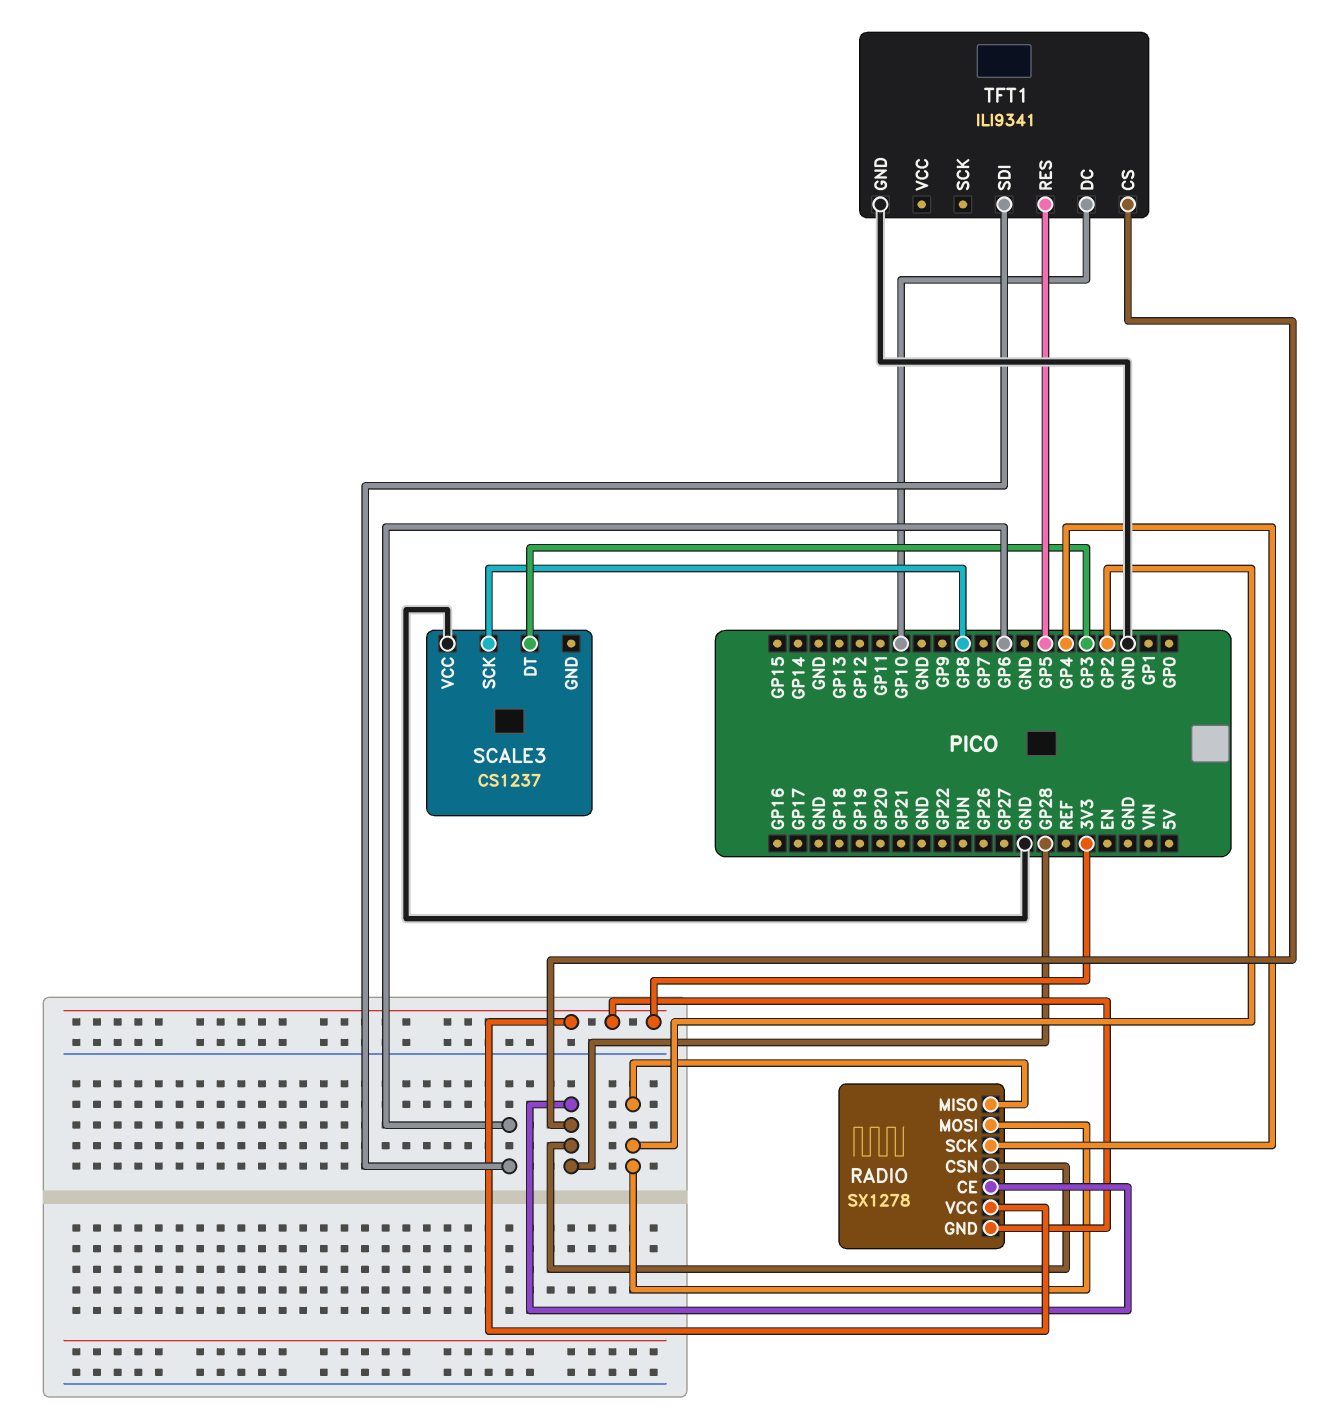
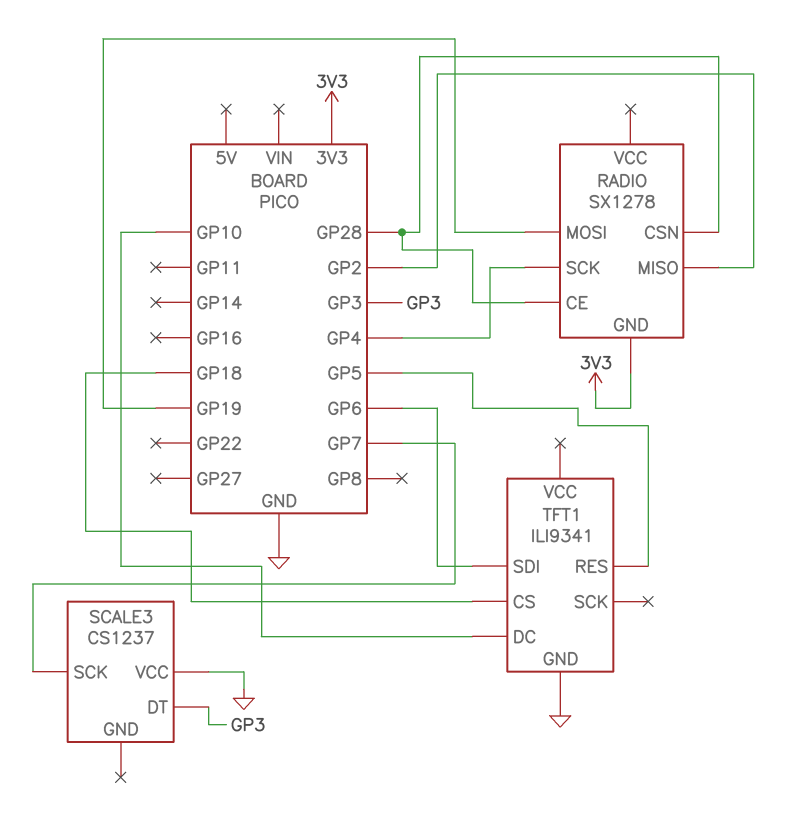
RADIO pin MOSI: GP2 -> GP19
RADIO pin VCC: 3V3 -> none
SCALE3 pin SCK: GP8 -> GP7
TFT1 pin CS: GP28 -> GP18

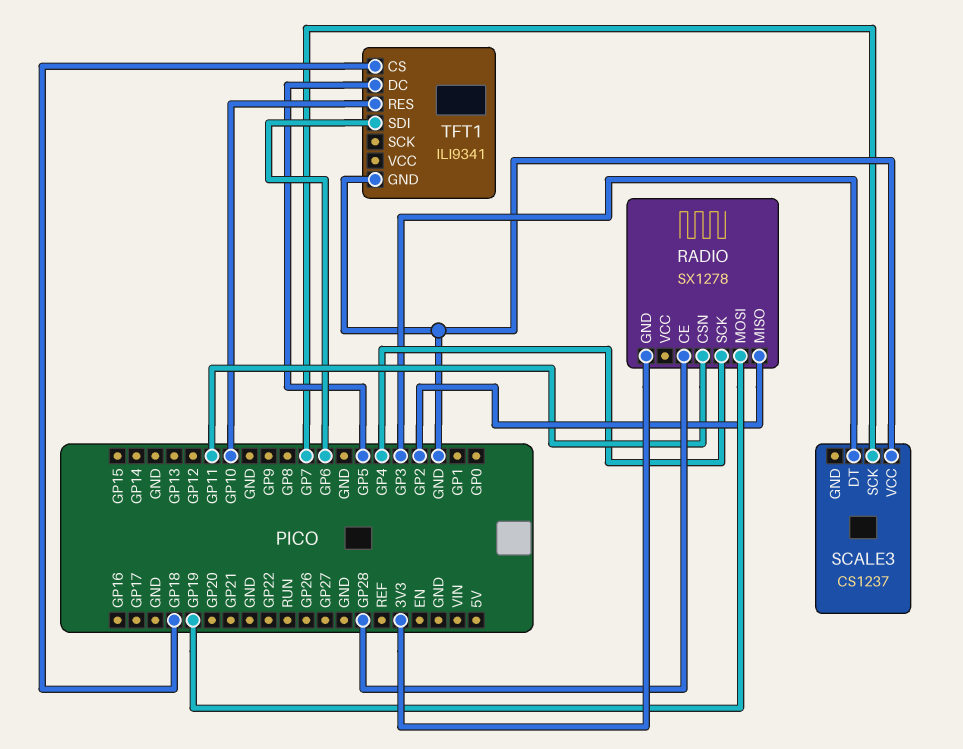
RADIO pin CSN: GP28 -> GP11
TFT1 pin DC: GP10 -> GP5
TFT1 pin RES: GP5 -> GP10

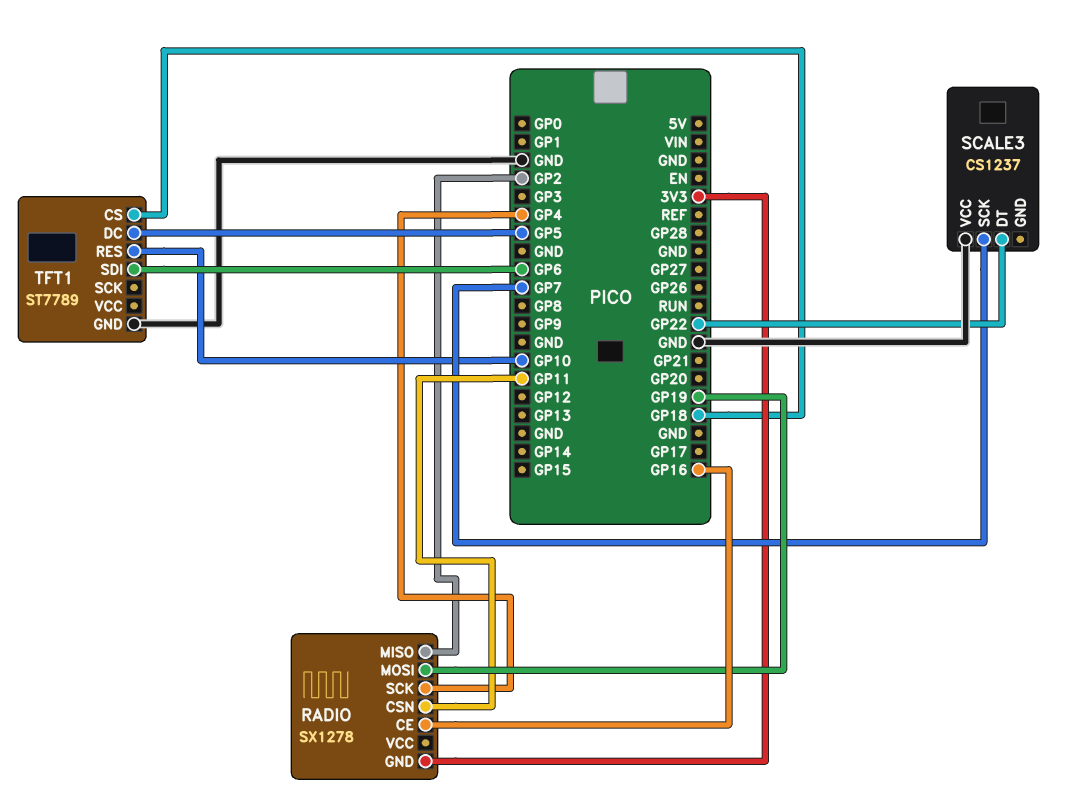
RADIO pin CE: GP28 -> GP16
SCALE3 pin DT: GP3 -> GP22
TFT1: ILI9341 -> ST7789

